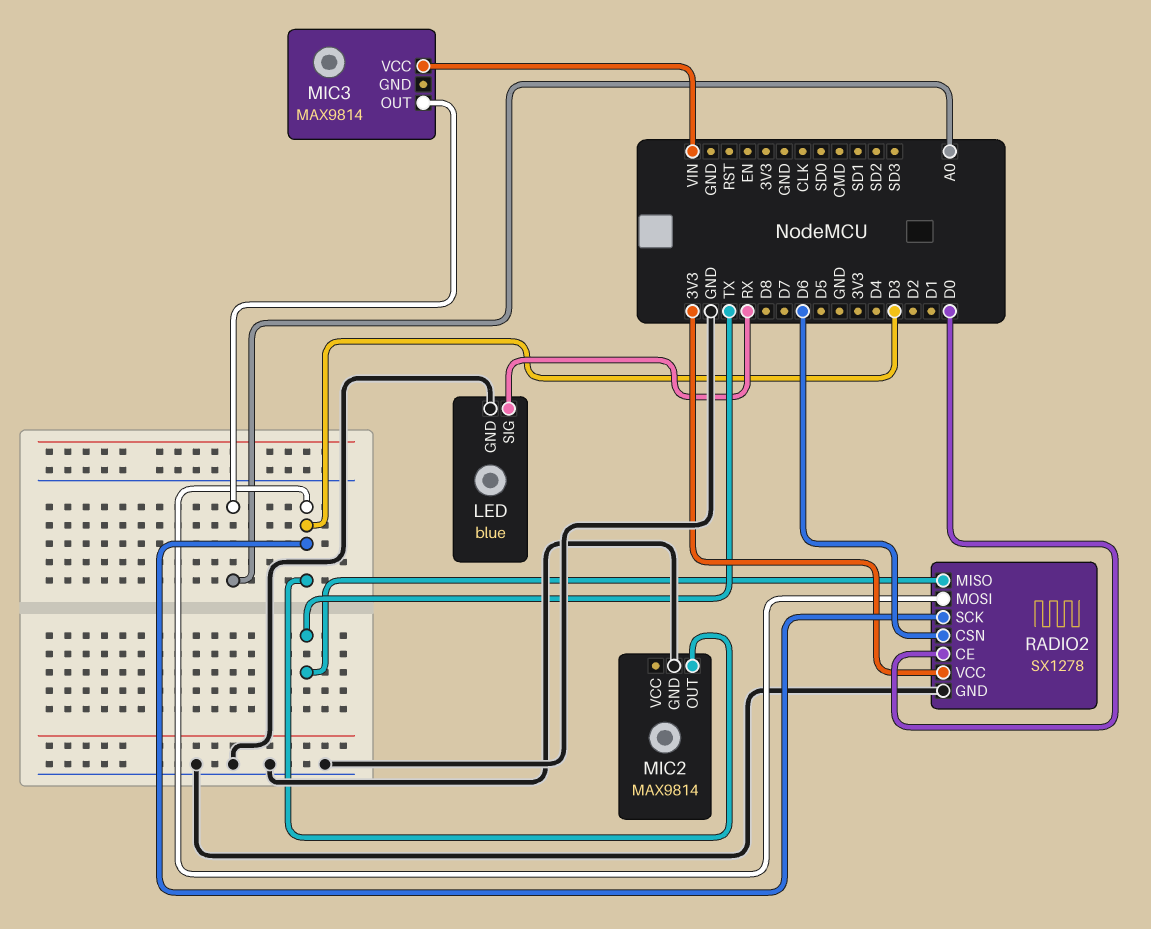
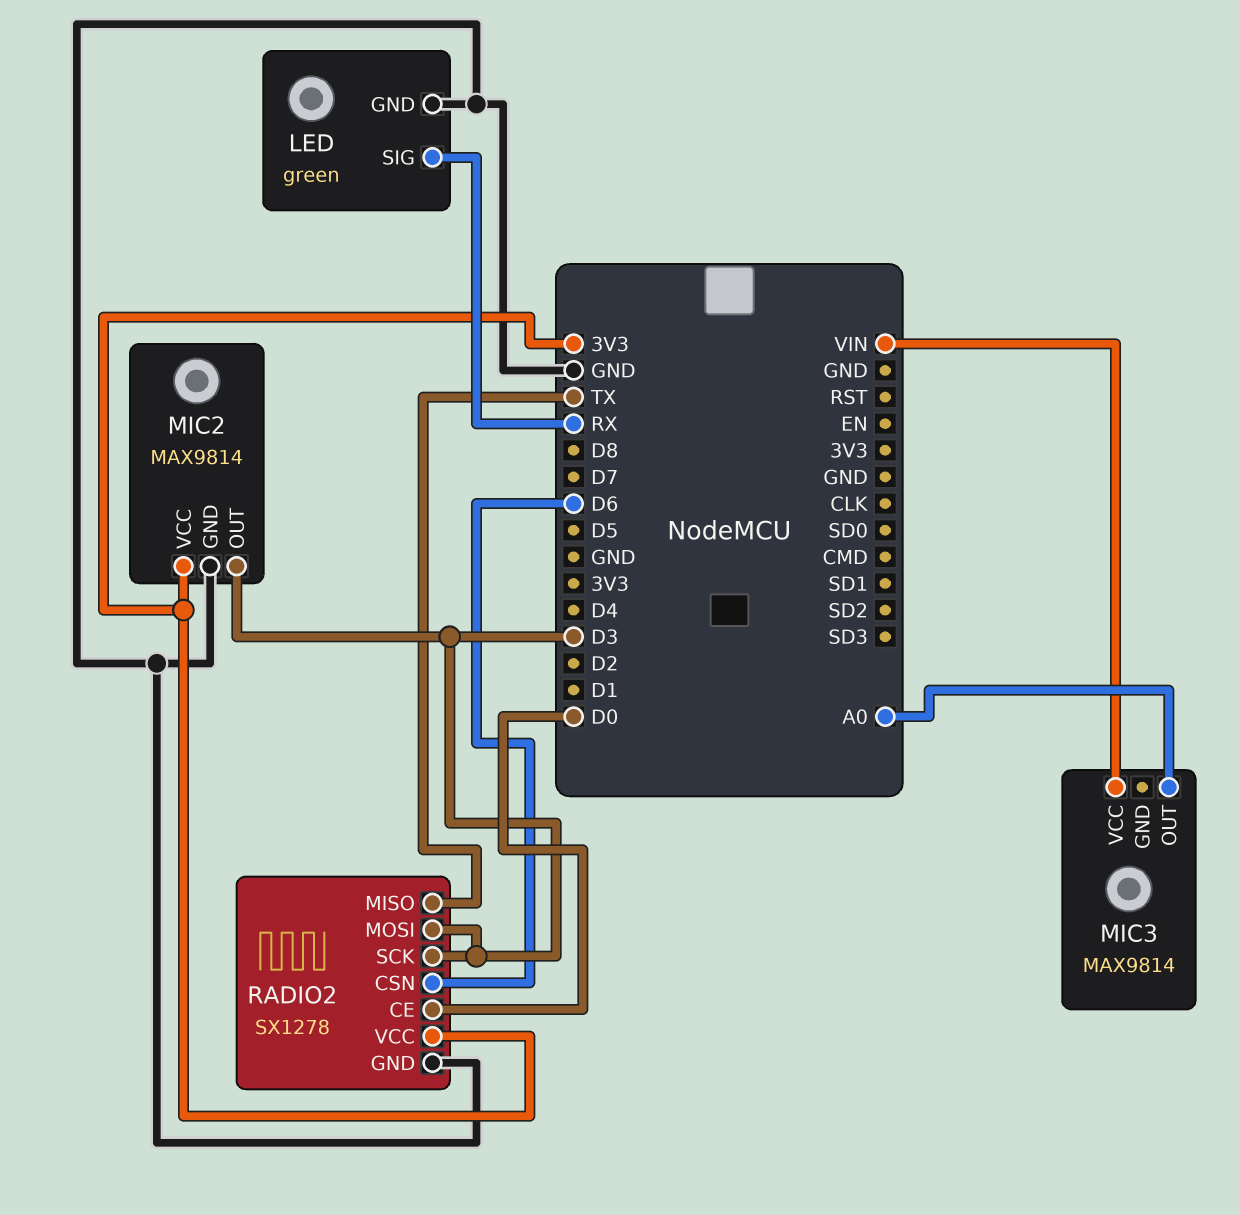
LED: blue -> green
MIC2 pin VCC: none -> 3V3

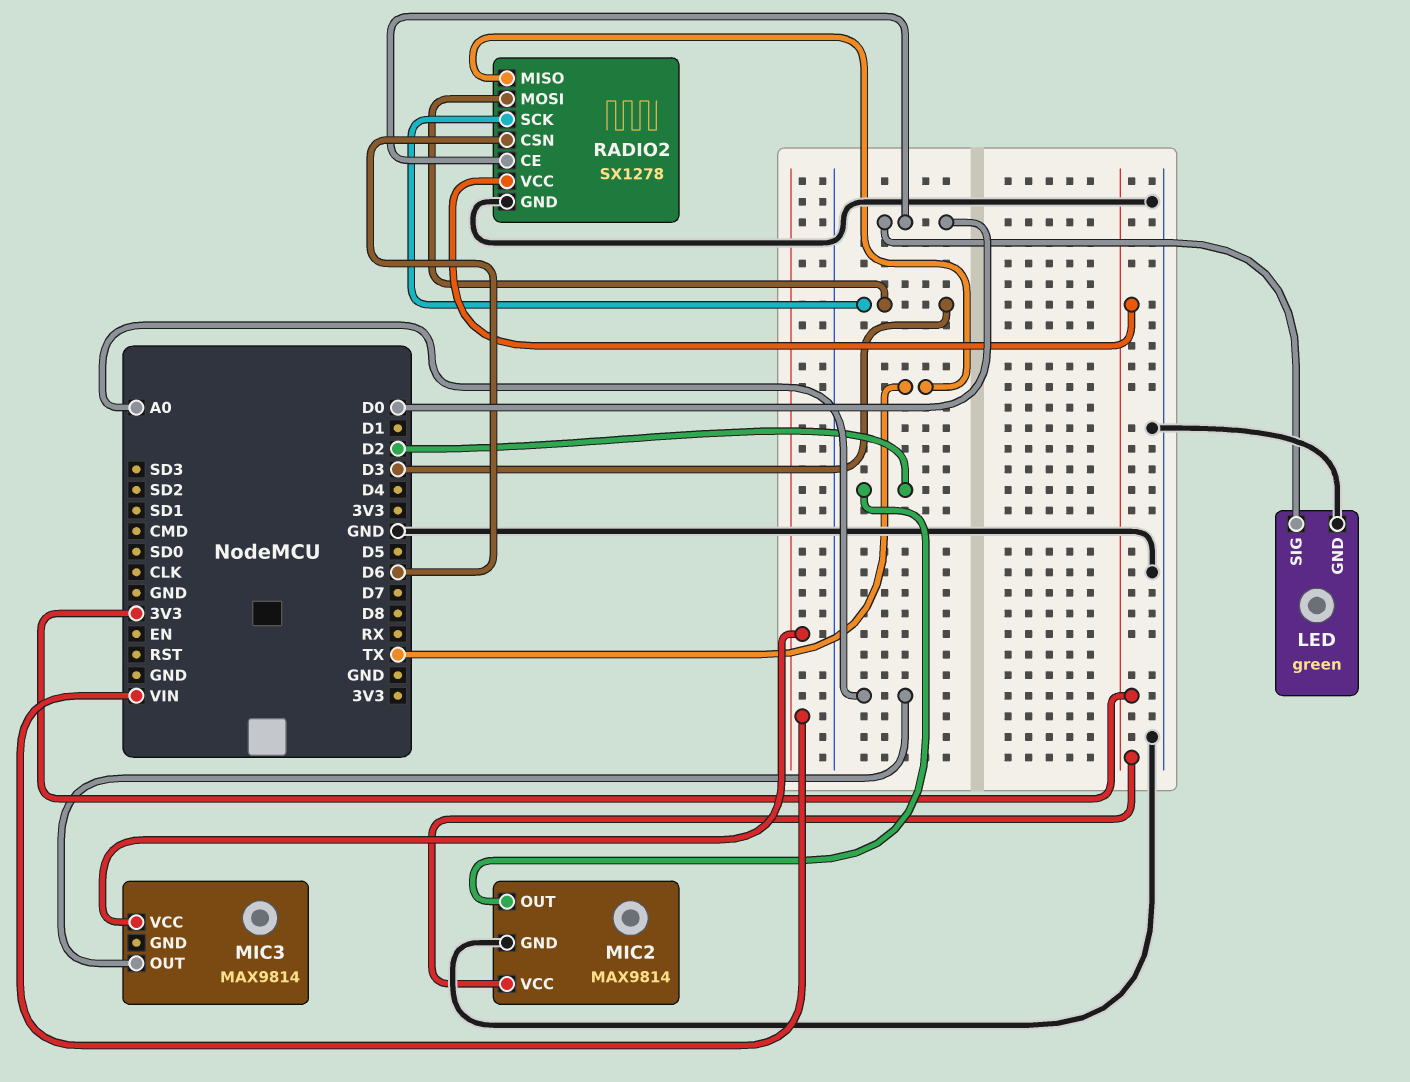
LED pin SIG: RX -> D0
MIC2 pin OUT: D3 -> D2

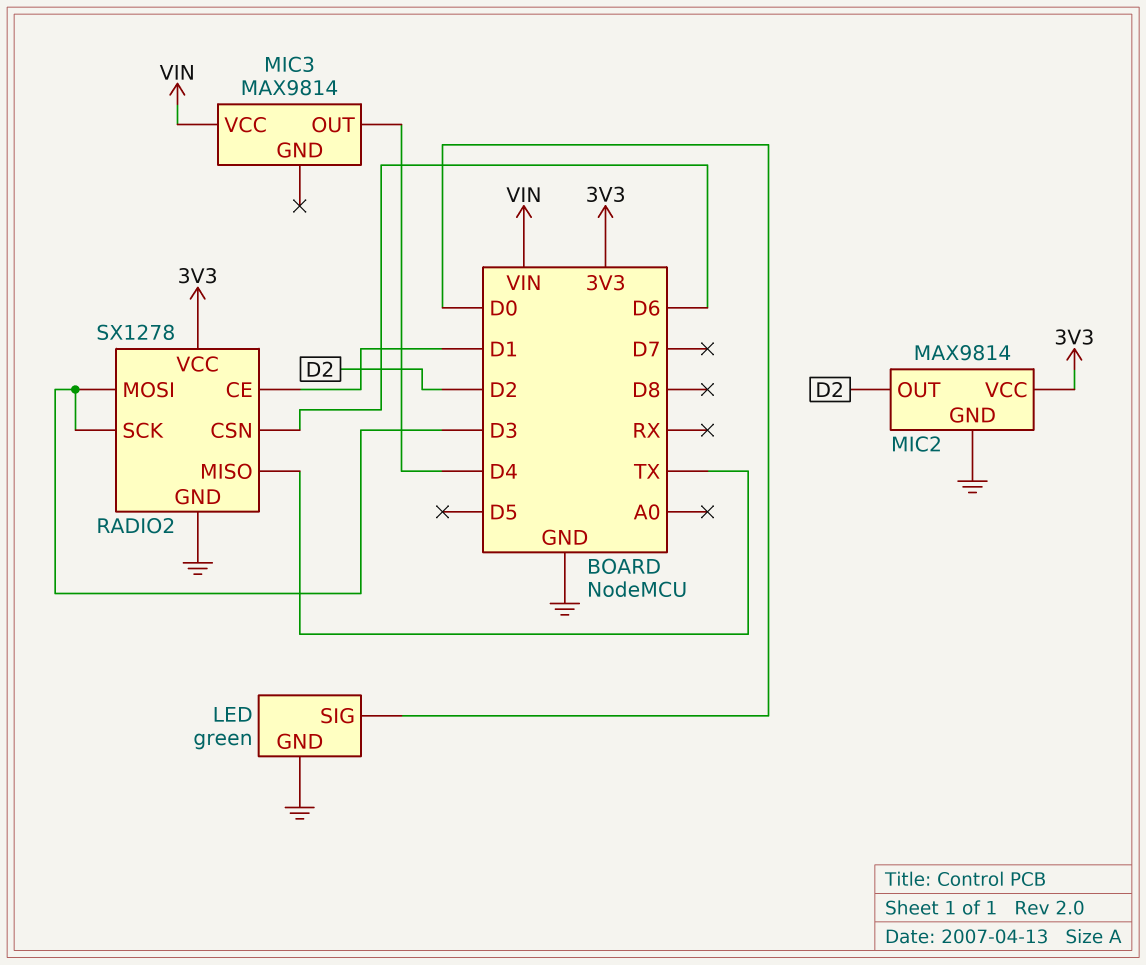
MIC3 pin OUT: A0 -> D4
RADIO2 pin CE: D0 -> D1

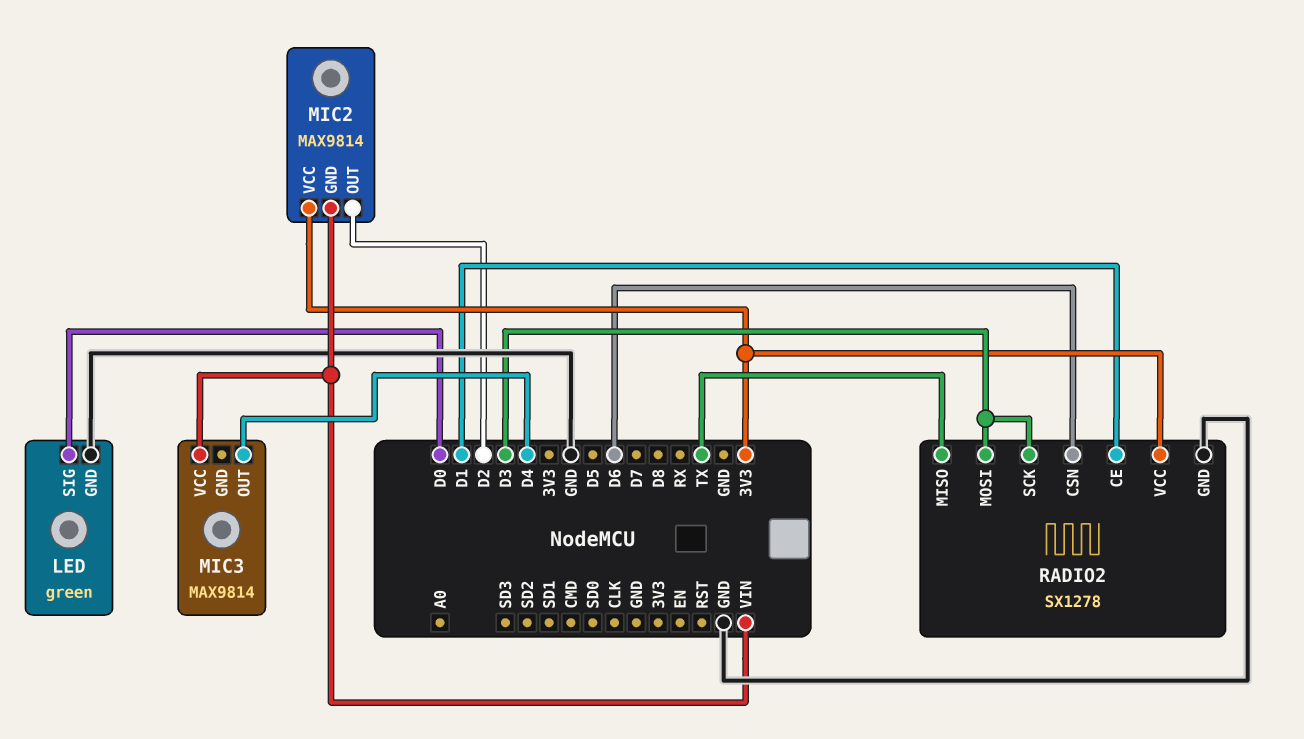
MIC2 pin GND: GND -> VIN

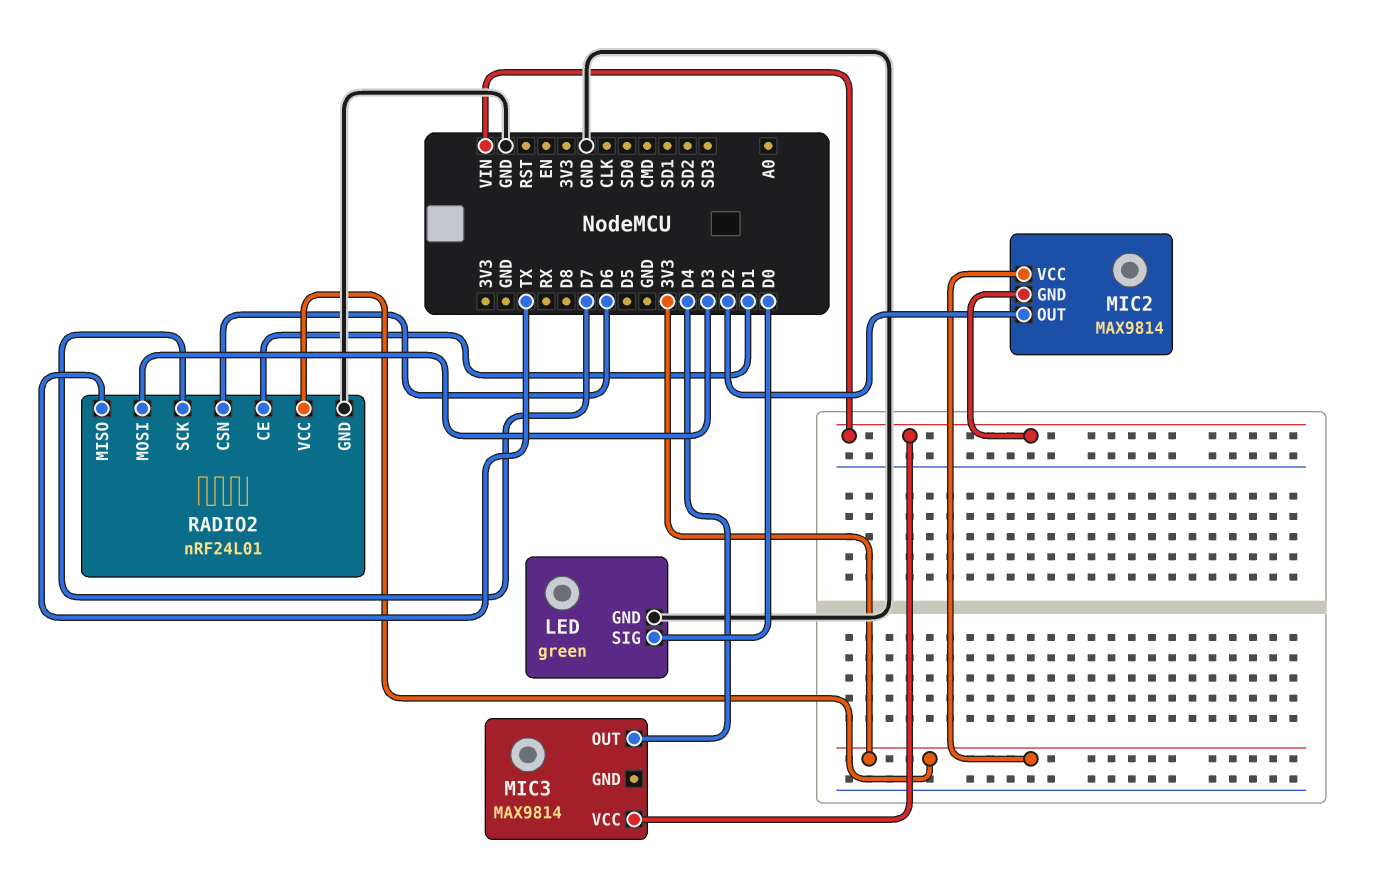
RADIO2: SX1278 -> nRF24L01
RADIO2 pin SCK: D3 -> D7

